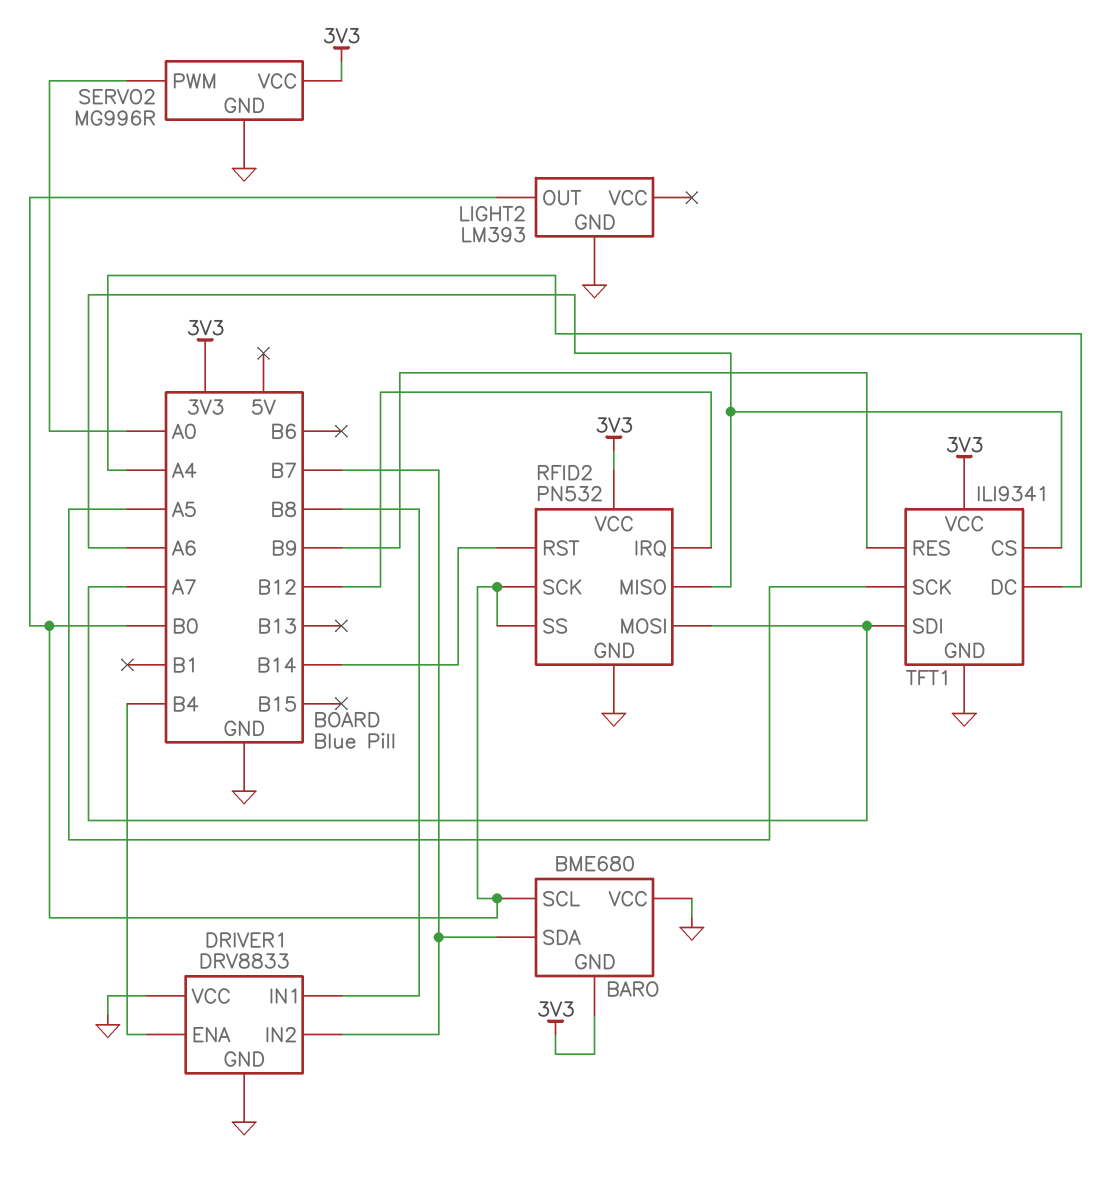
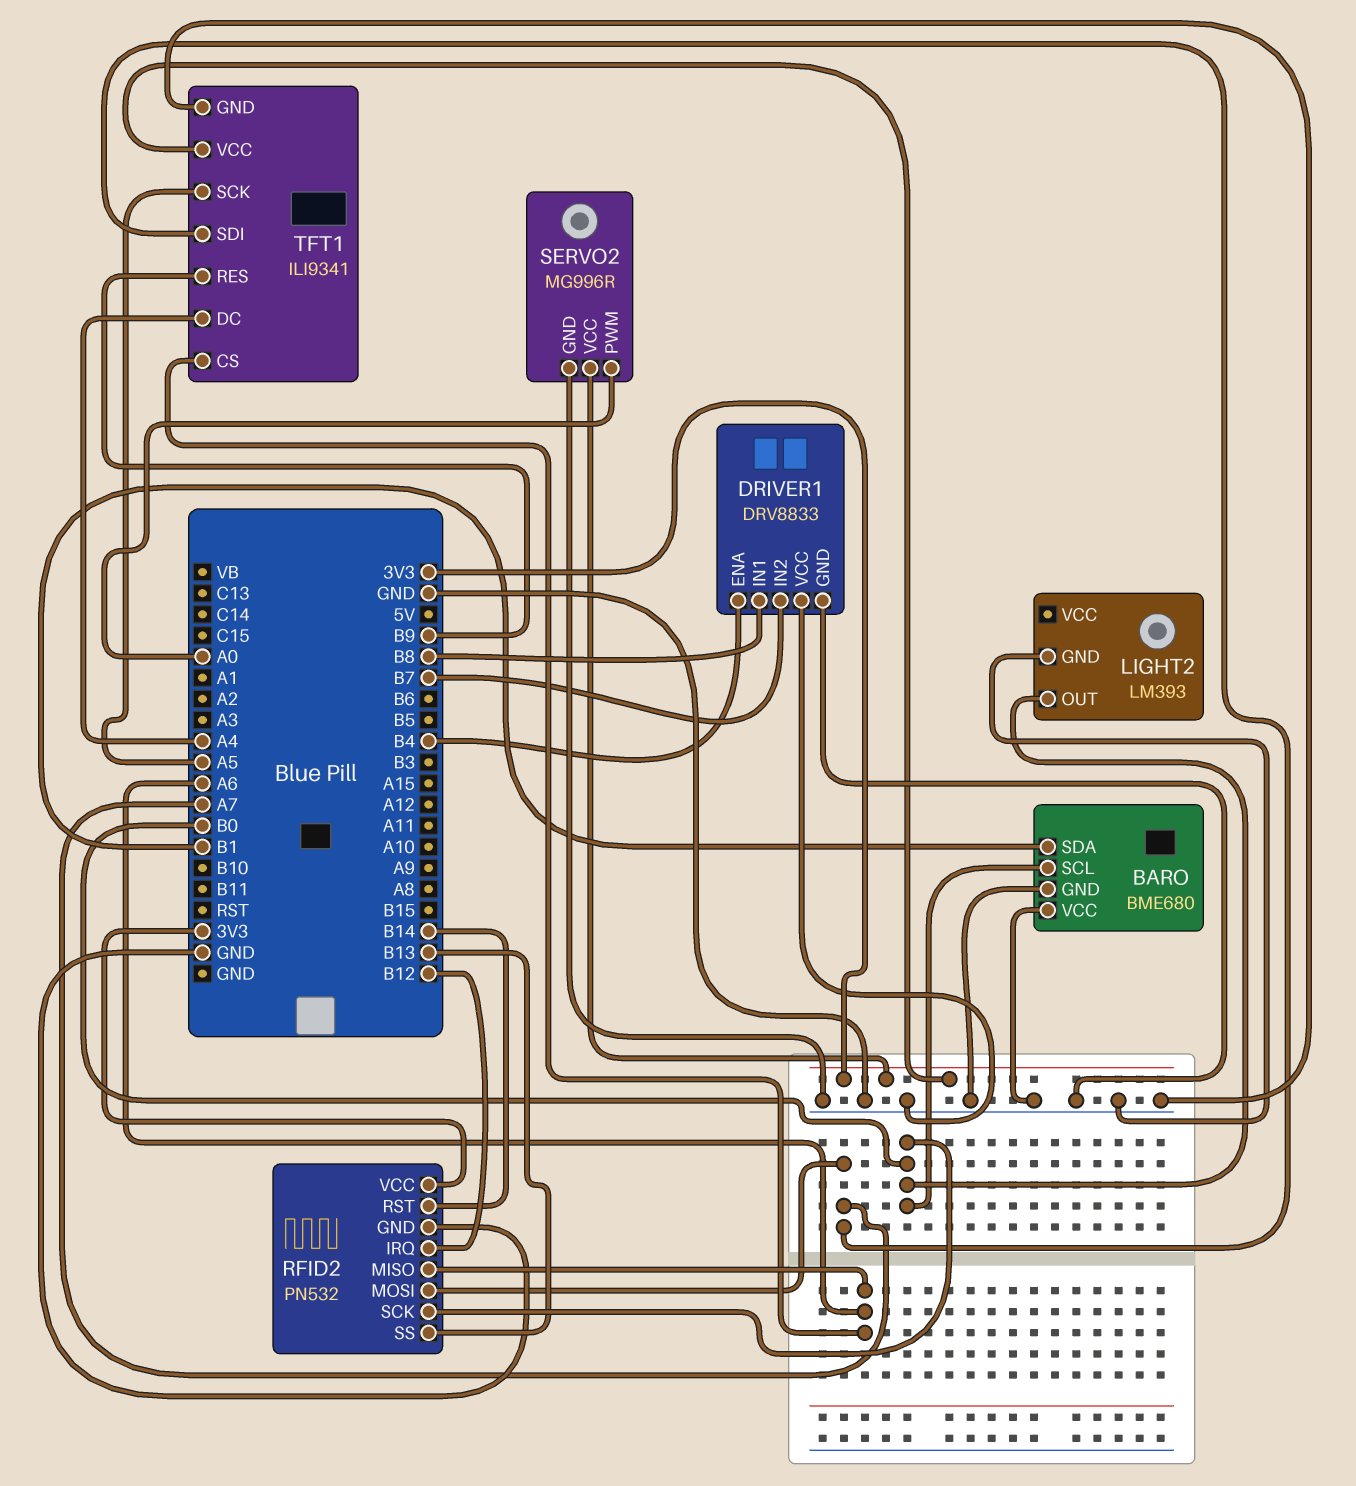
BARO pin GND: 3V3 -> GND
BARO pin SDA: B7 -> B1
RFID2 pin SS: B0 -> B13

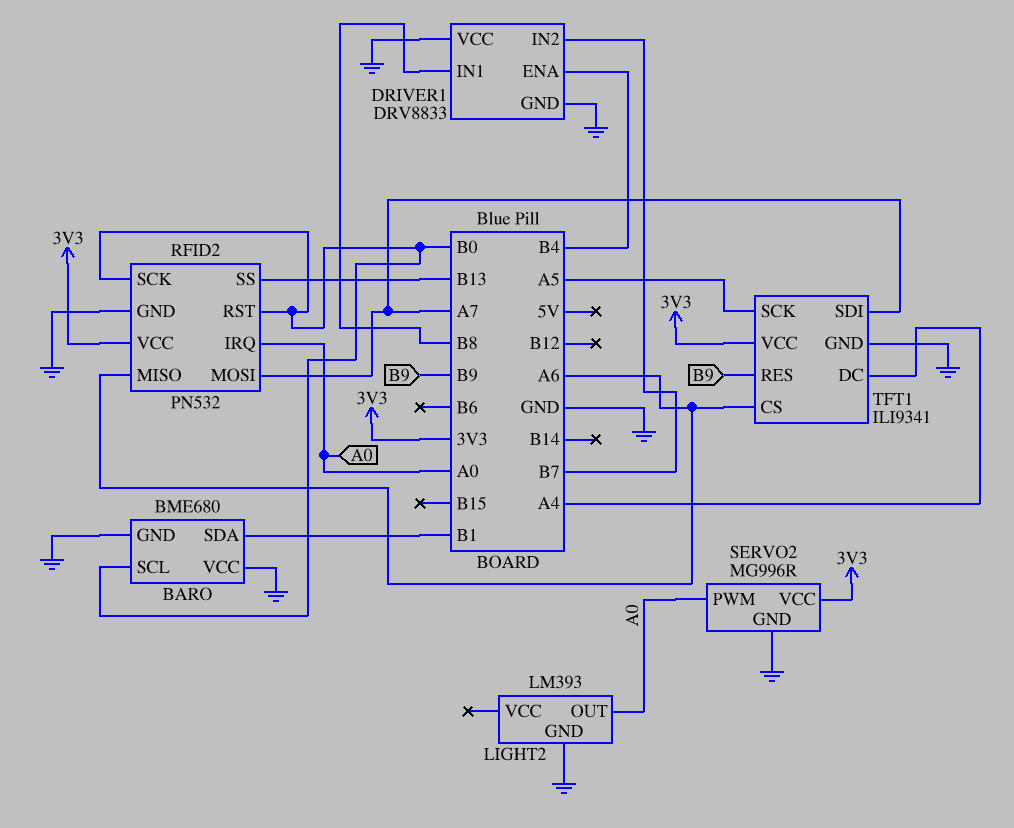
LIGHT2 pin OUT: B0 -> A0
RFID2 pin IRQ: B12 -> A0
RFID2 pin RST: B14 -> B0

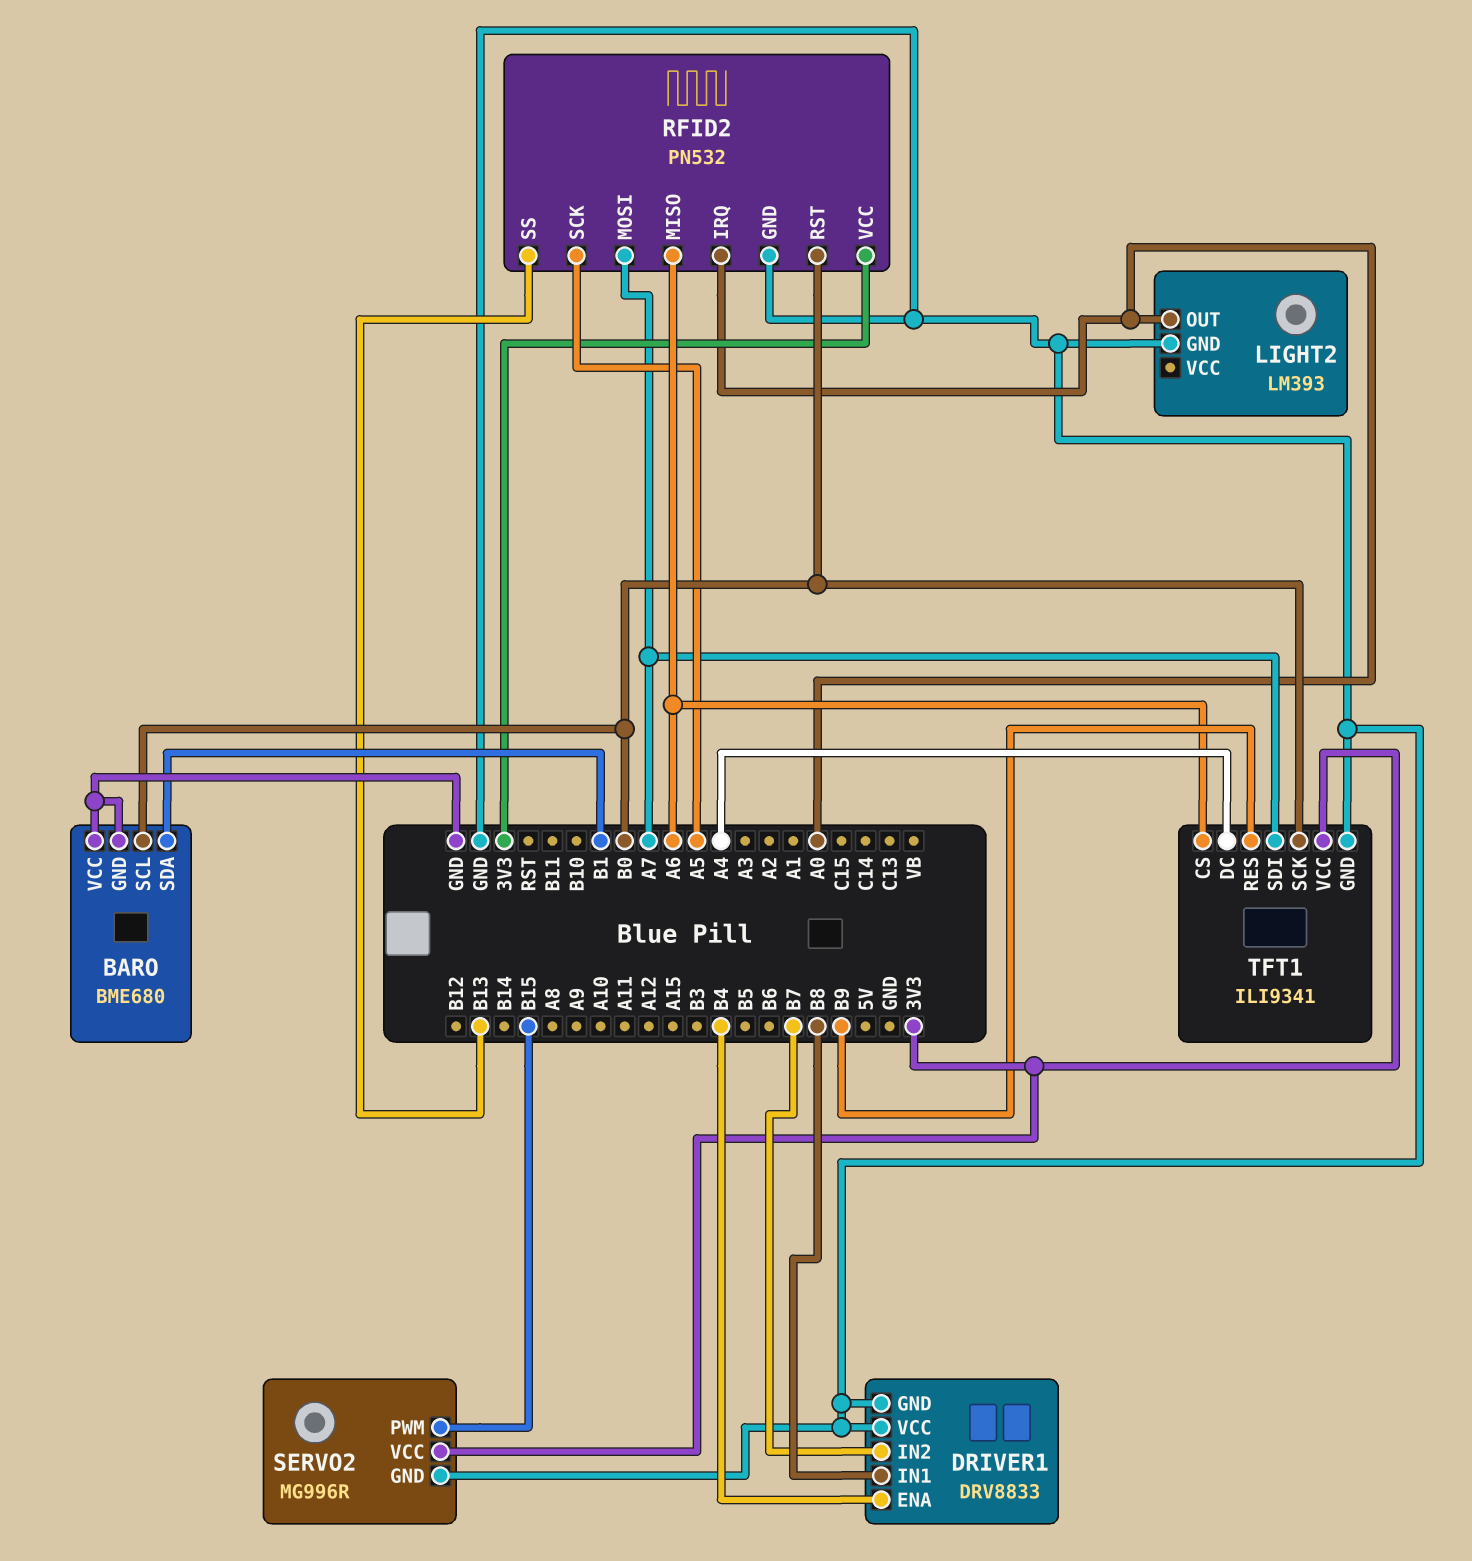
RFID2 pin SCK: B0 -> A5
SERVO2 pin PWM: A0 -> B15
TFT1 pin SCK: A5 -> B0

